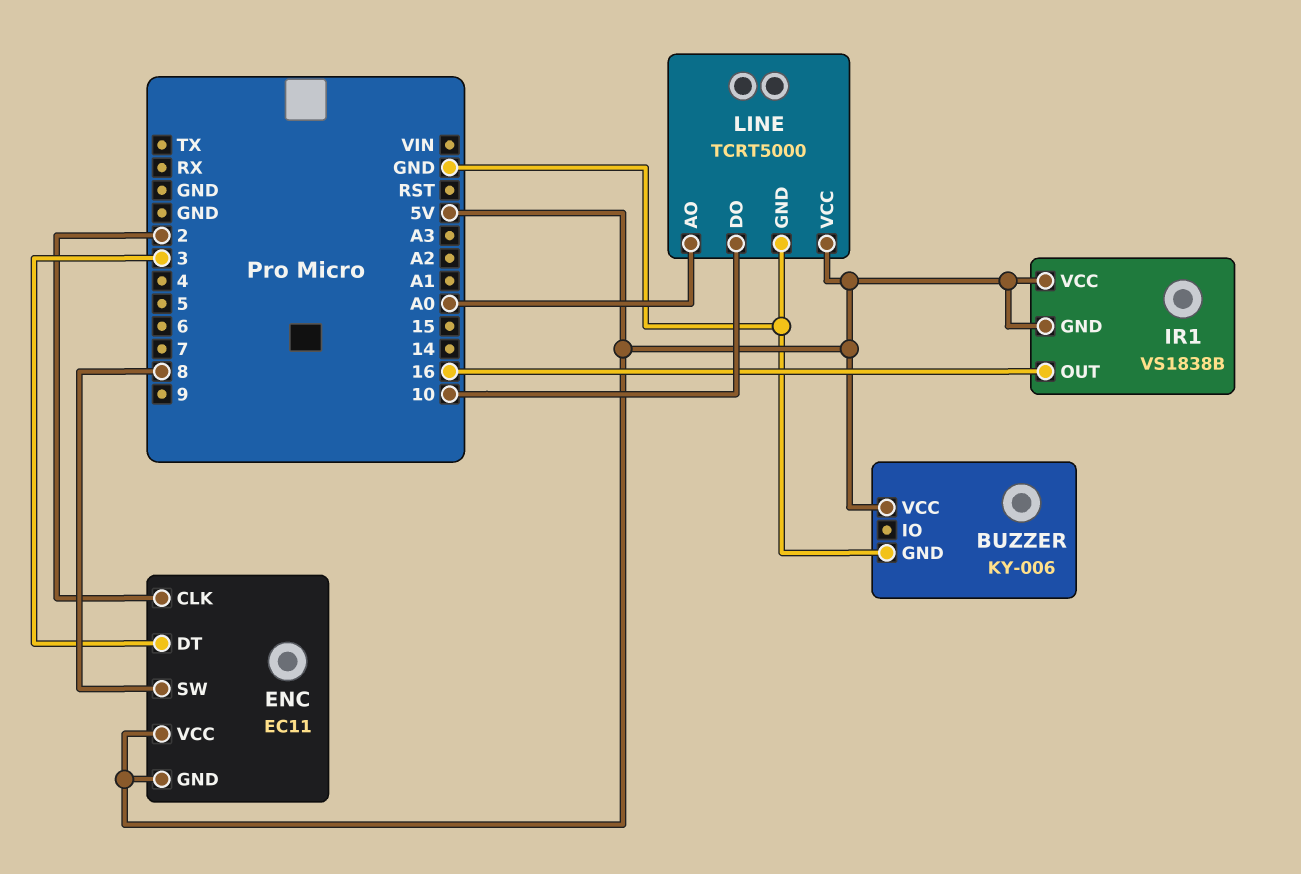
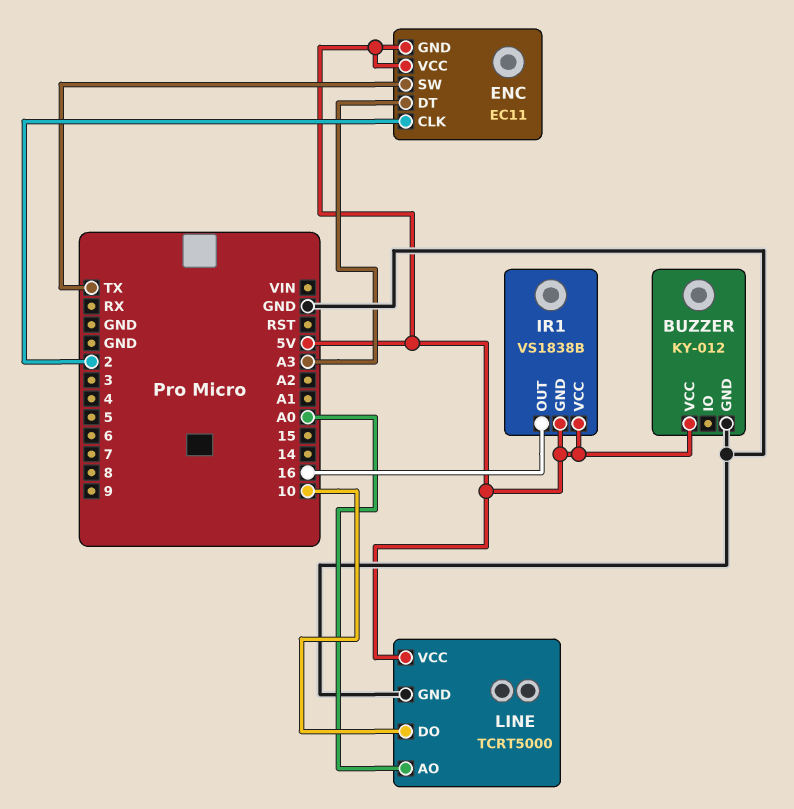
BUZZER: KY-006 -> KY-012
ENC pin DT: 3 -> A3
ENC pin SW: 8 -> TX

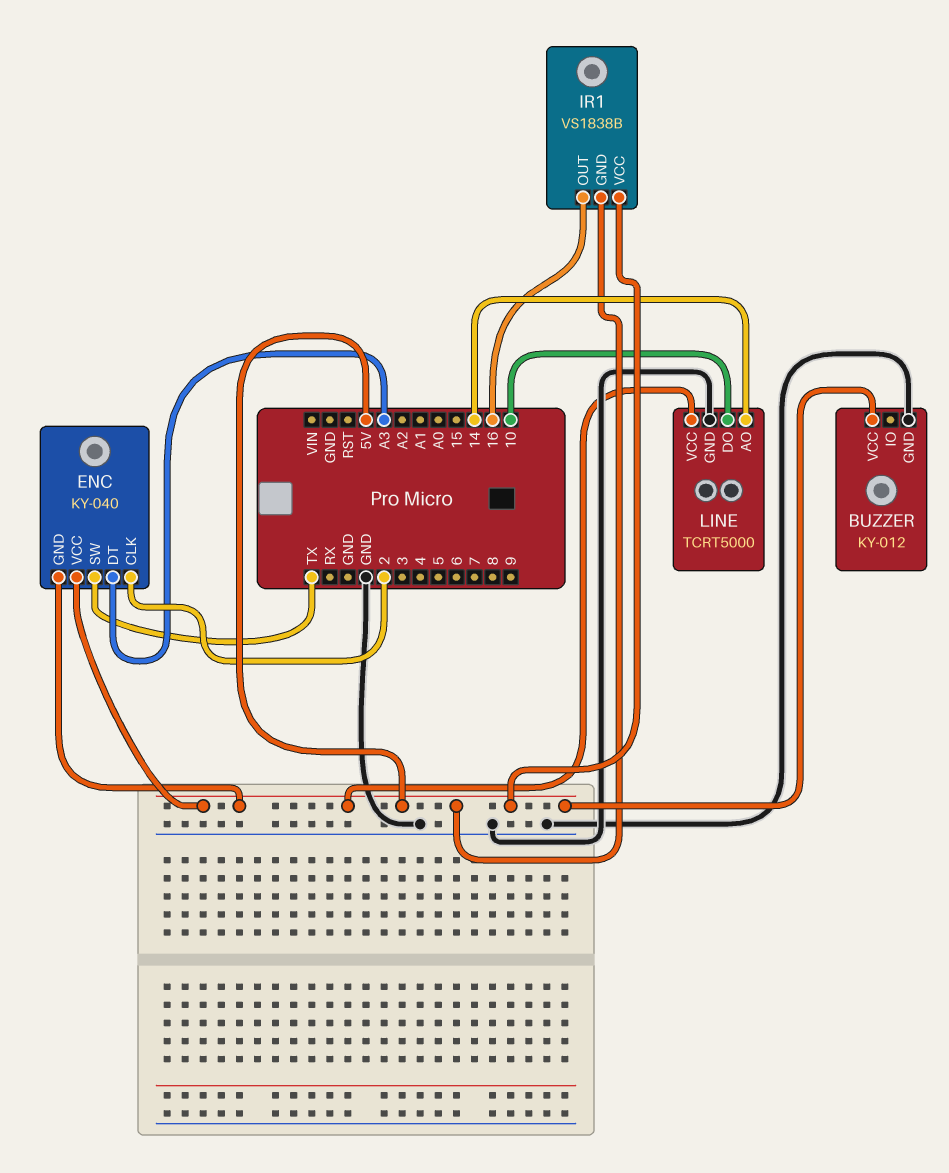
ENC: EC11 -> KY-040
LINE pin AO: A0 -> 14

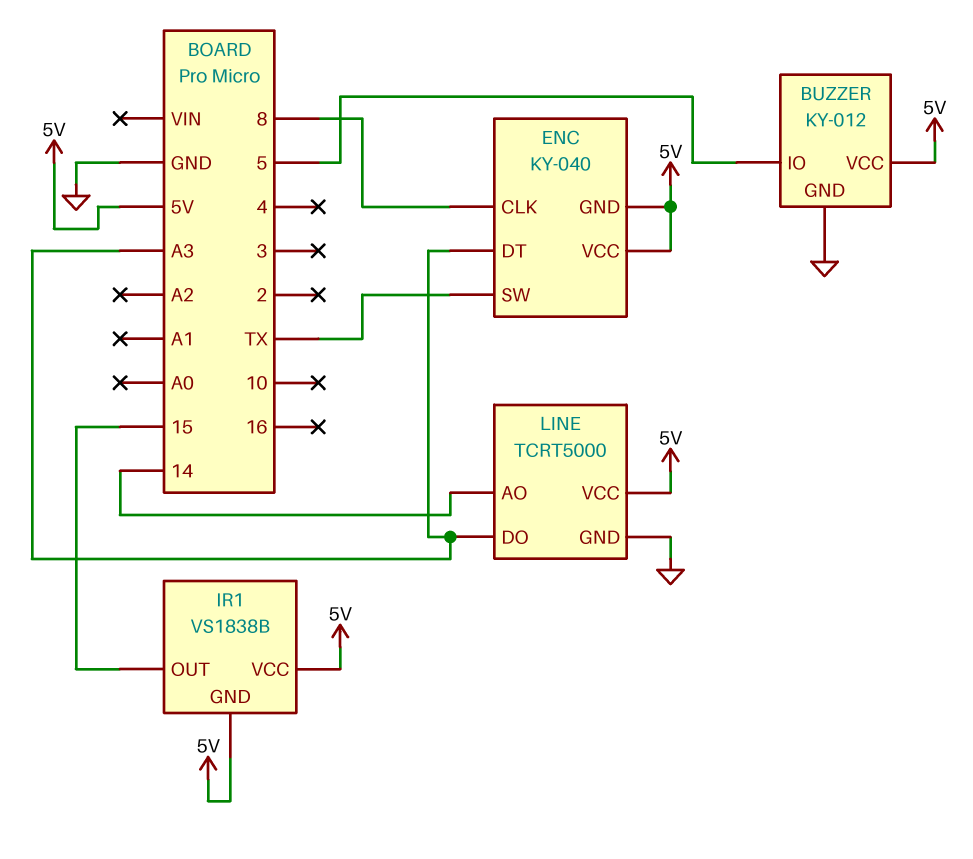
BUZZER pin IO: none -> 5
ENC pin CLK: 2 -> 8
IR1 pin OUT: 16 -> 15
LINE pin DO: 10 -> A3

